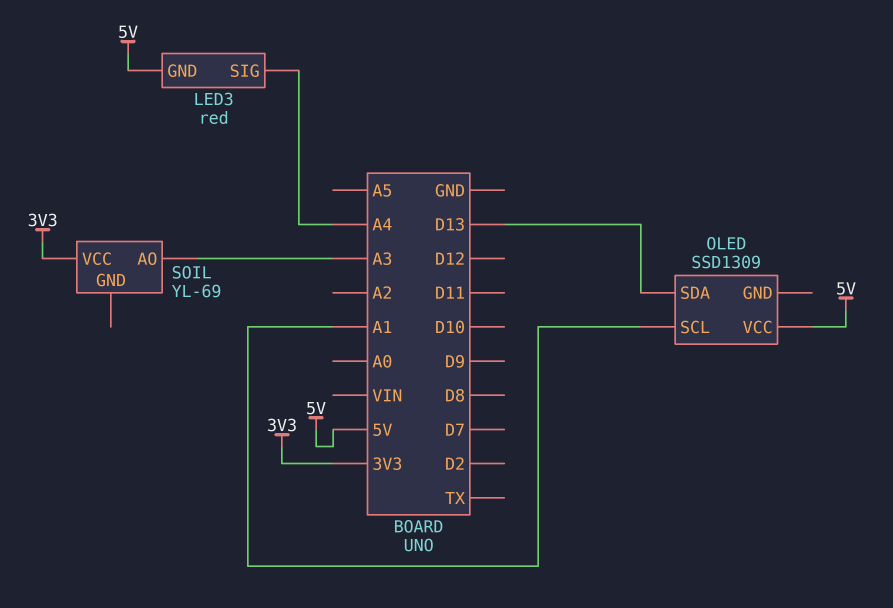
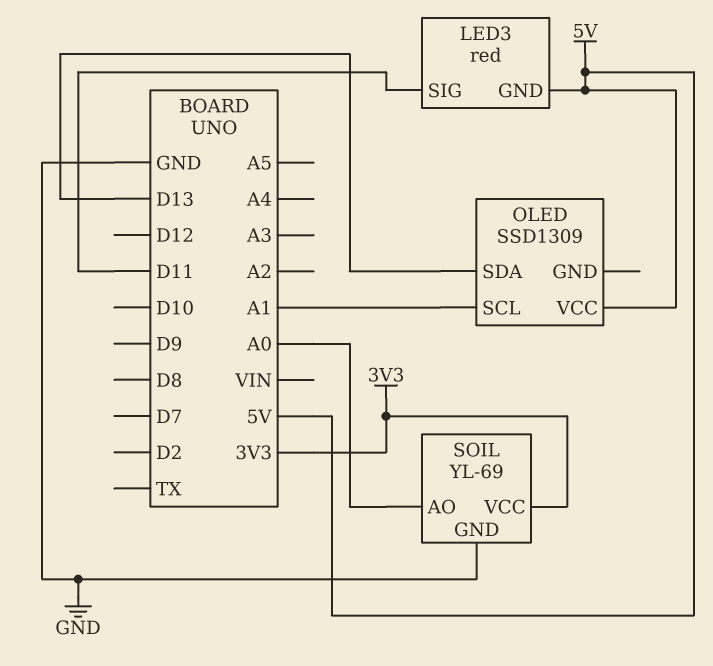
LED3 pin SIG: A4 -> D11
SOIL pin AO: A3 -> A0
SOIL pin GND: none -> GND

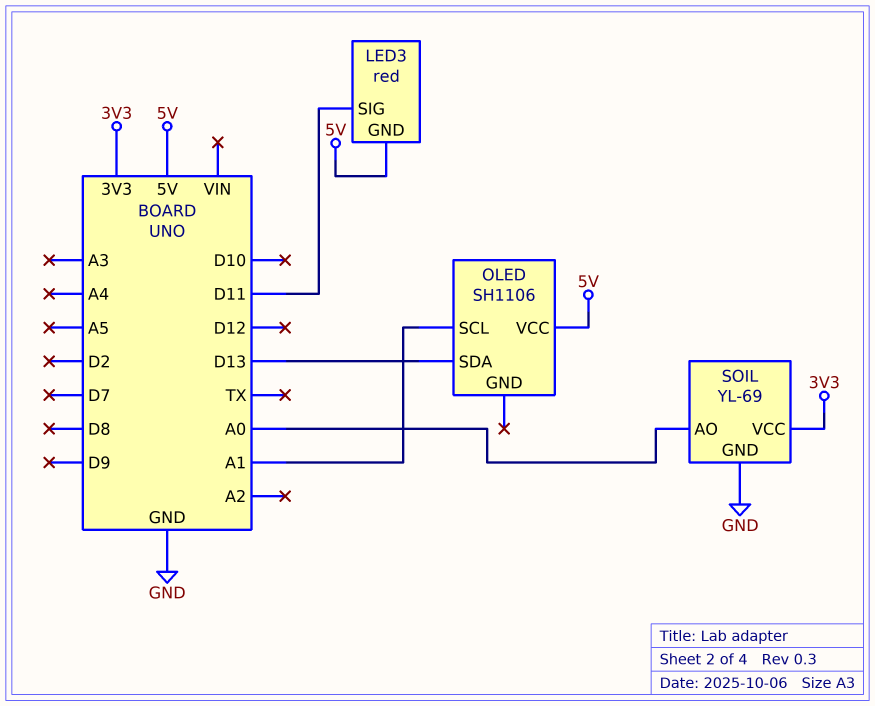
OLED: SSD1309 -> SH1106

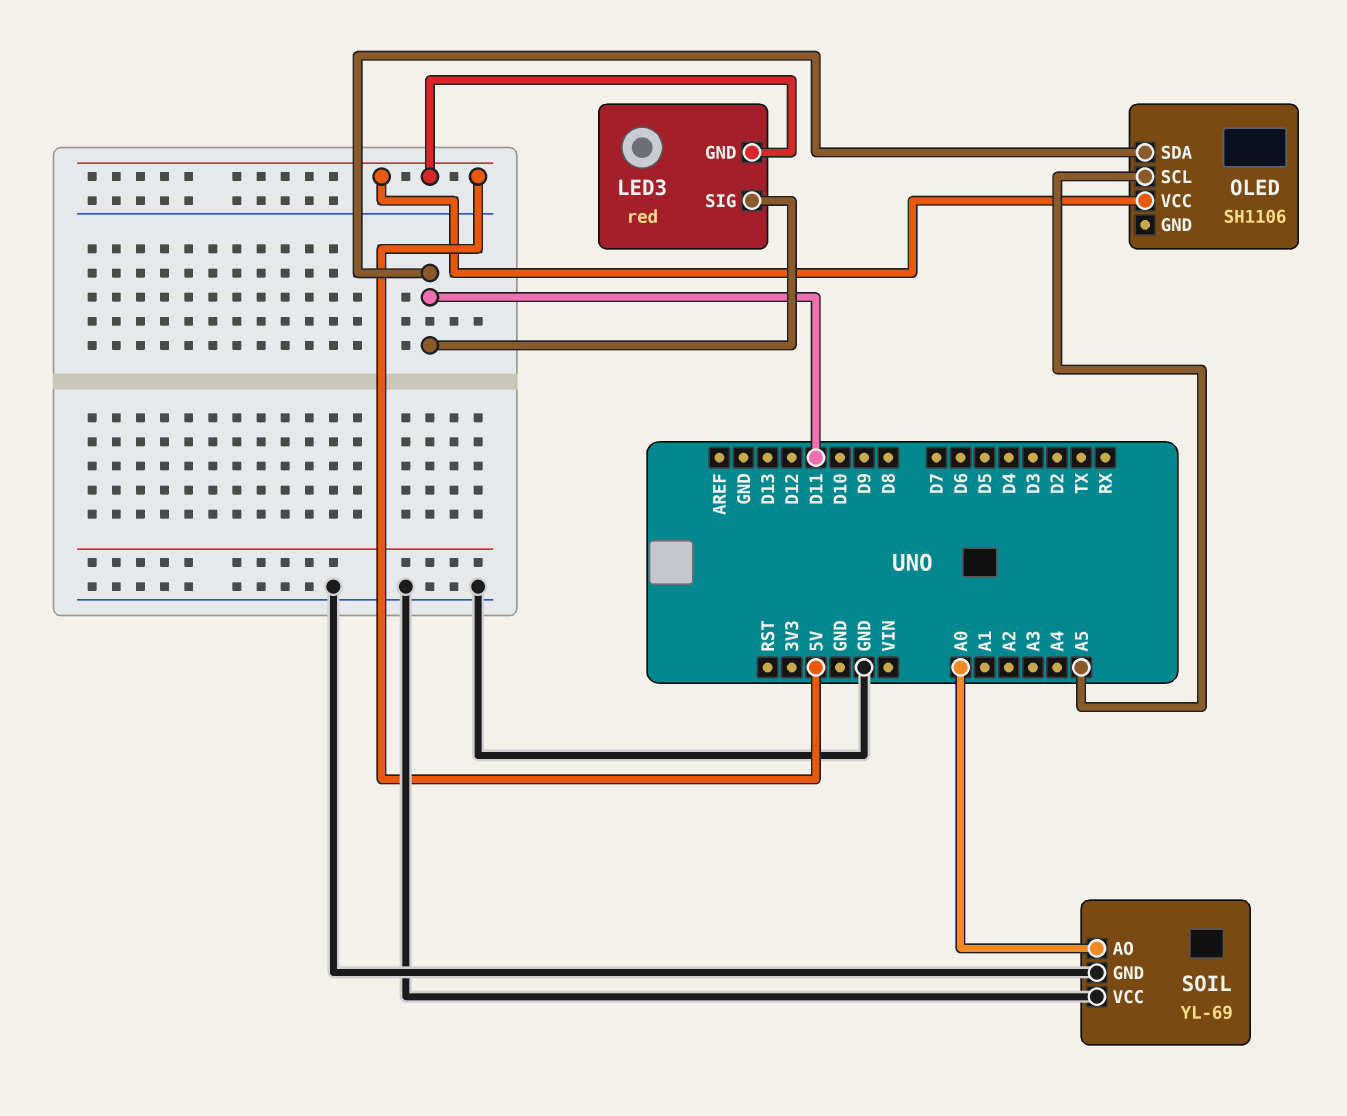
OLED pin SCL: A1 -> A5
OLED pin SDA: D13 -> D11
SOIL pin VCC: 3V3 -> GND

